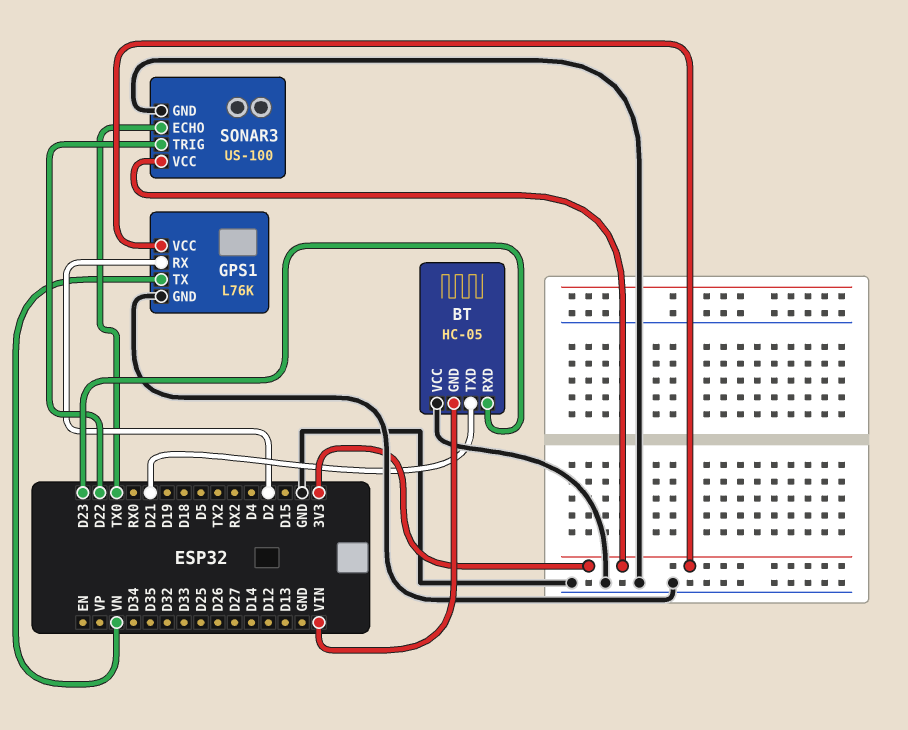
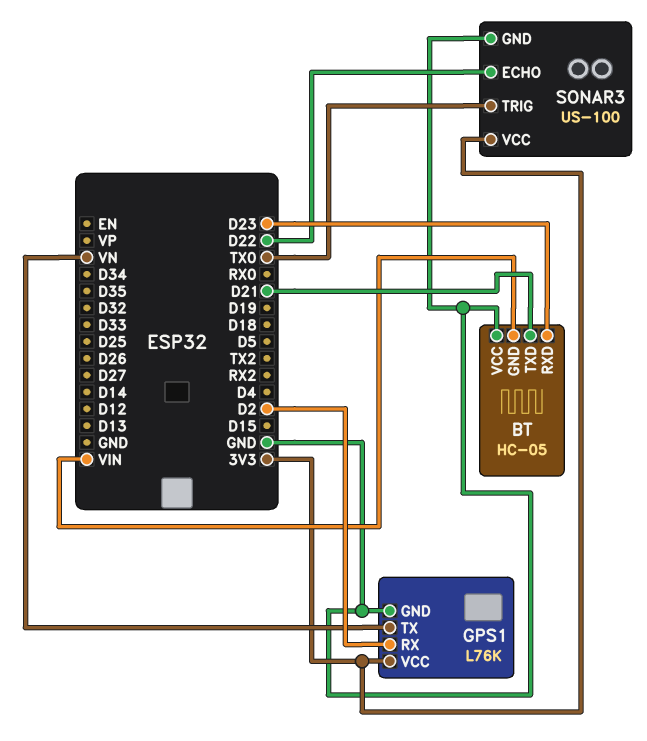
SONAR3 pin ECHO: TX0 -> D22
SONAR3 pin TRIG: D22 -> TX0

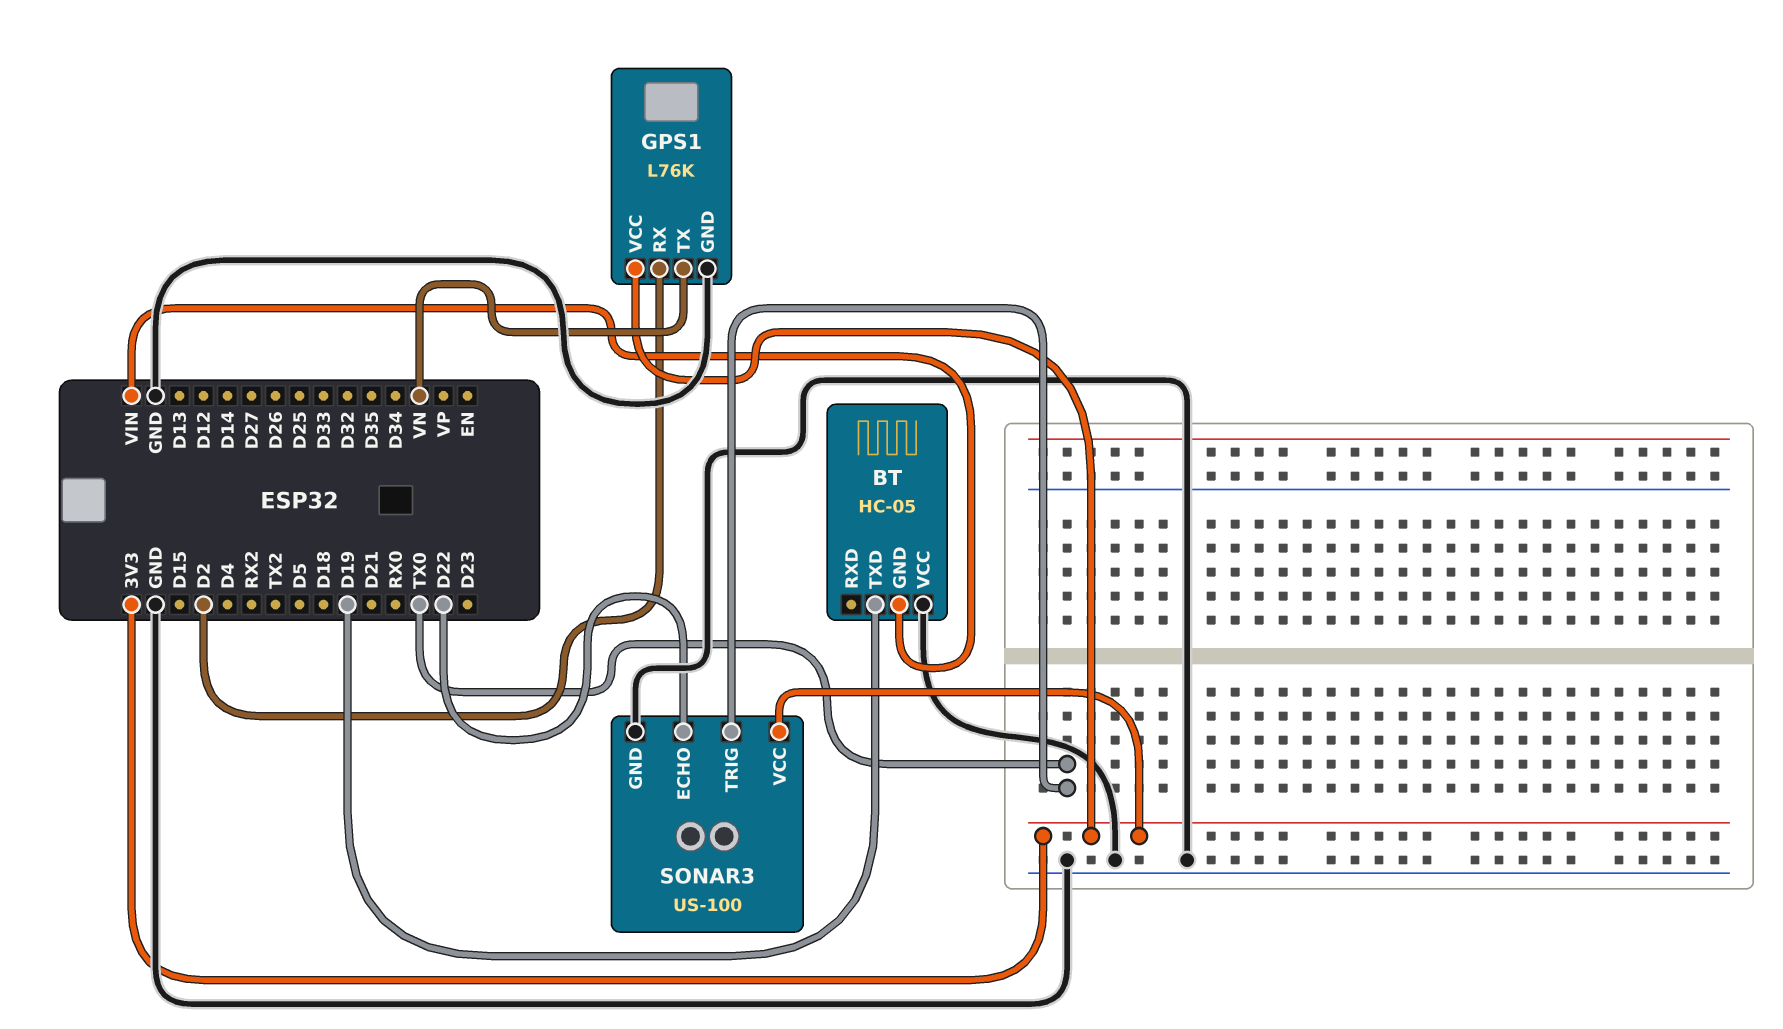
BT pin RXD: D23 -> none
BT pin TXD: D21 -> D19

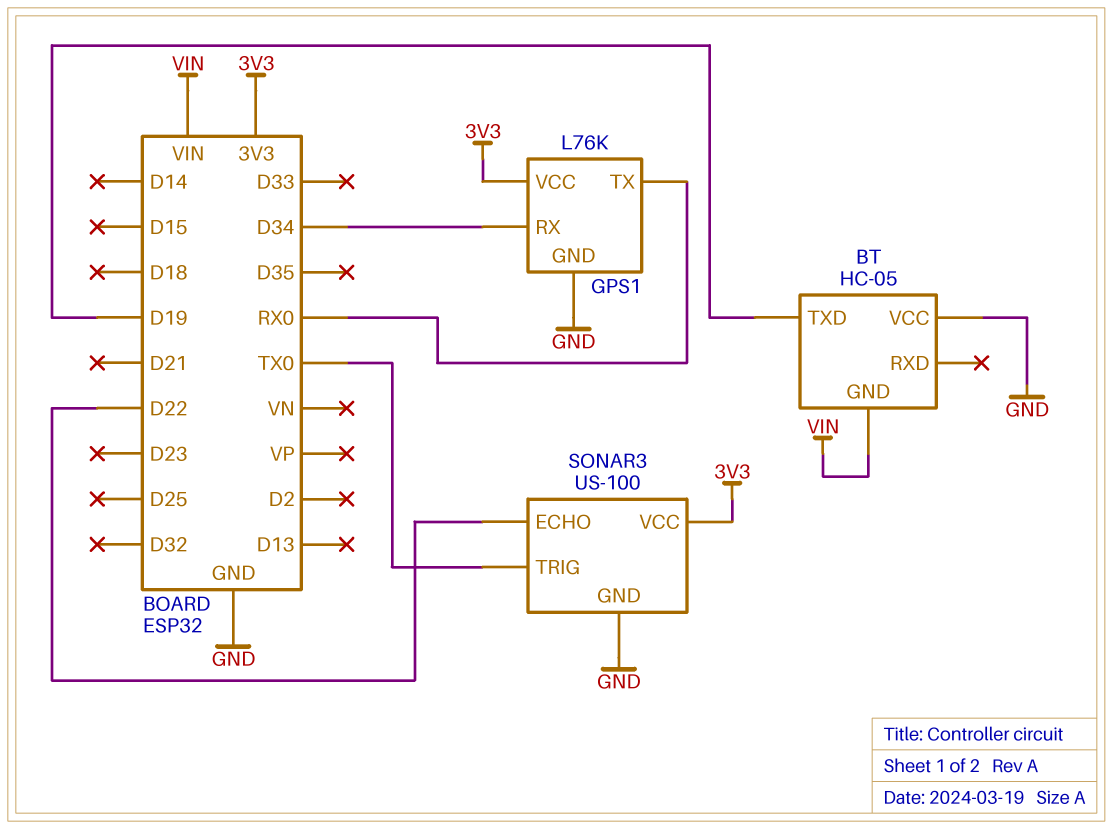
GPS1 pin RX: D2 -> D34
GPS1 pin TX: VN -> RX0

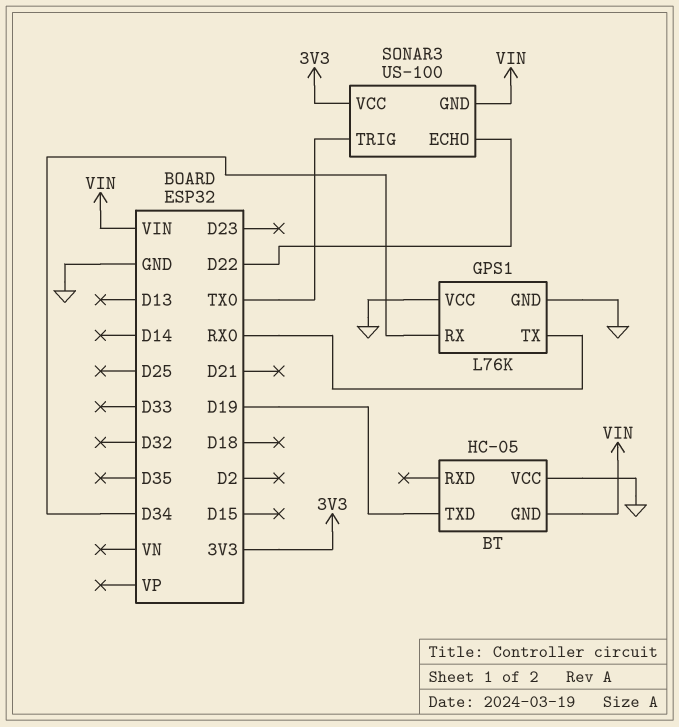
GPS1 pin VCC: 3V3 -> GND
SONAR3 pin GND: GND -> VIN

